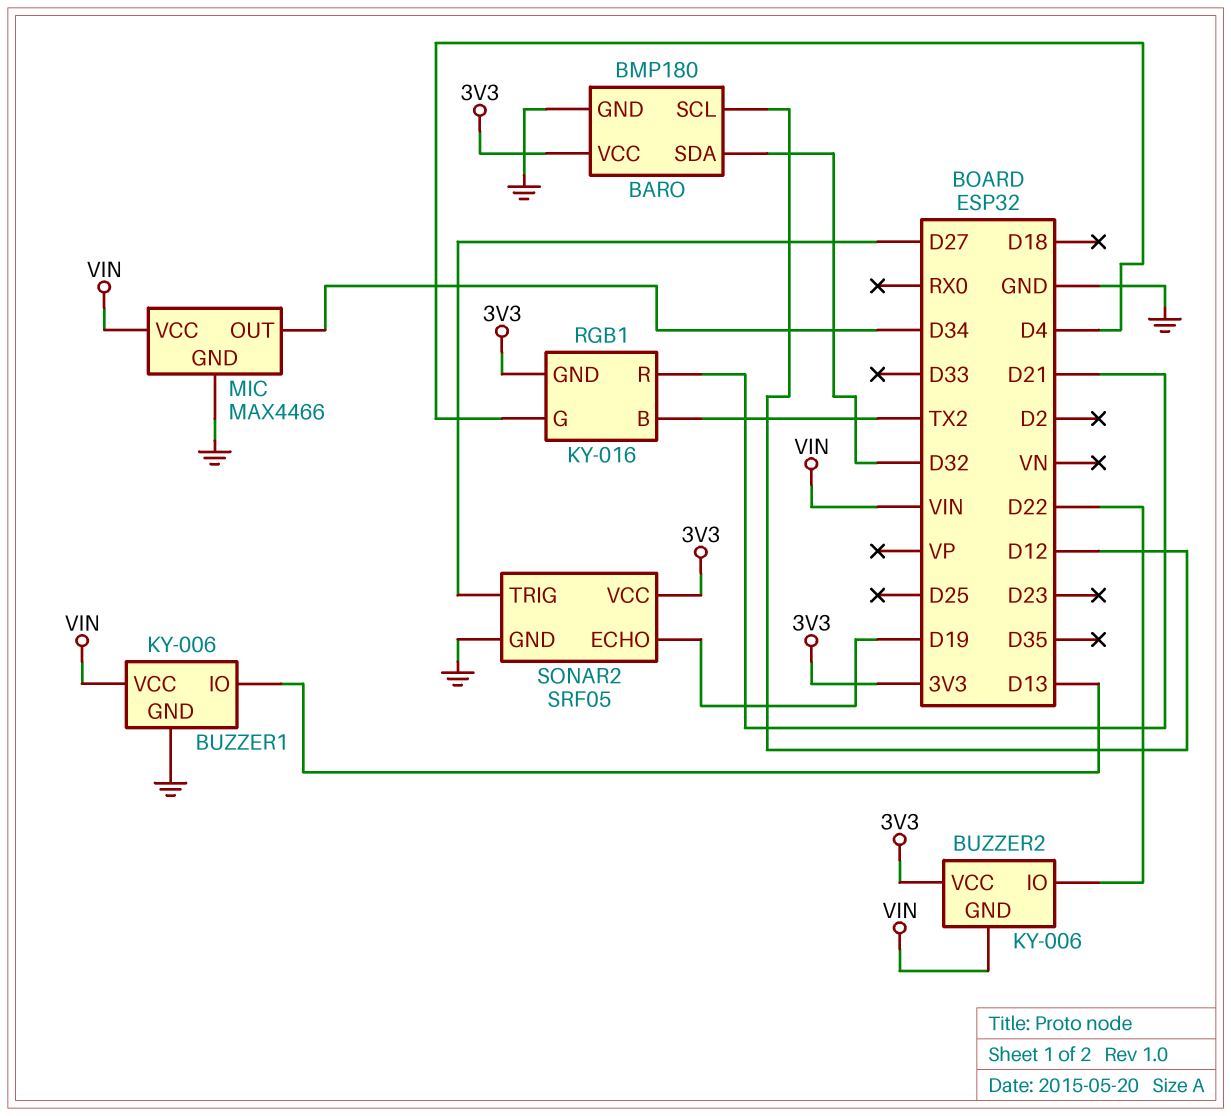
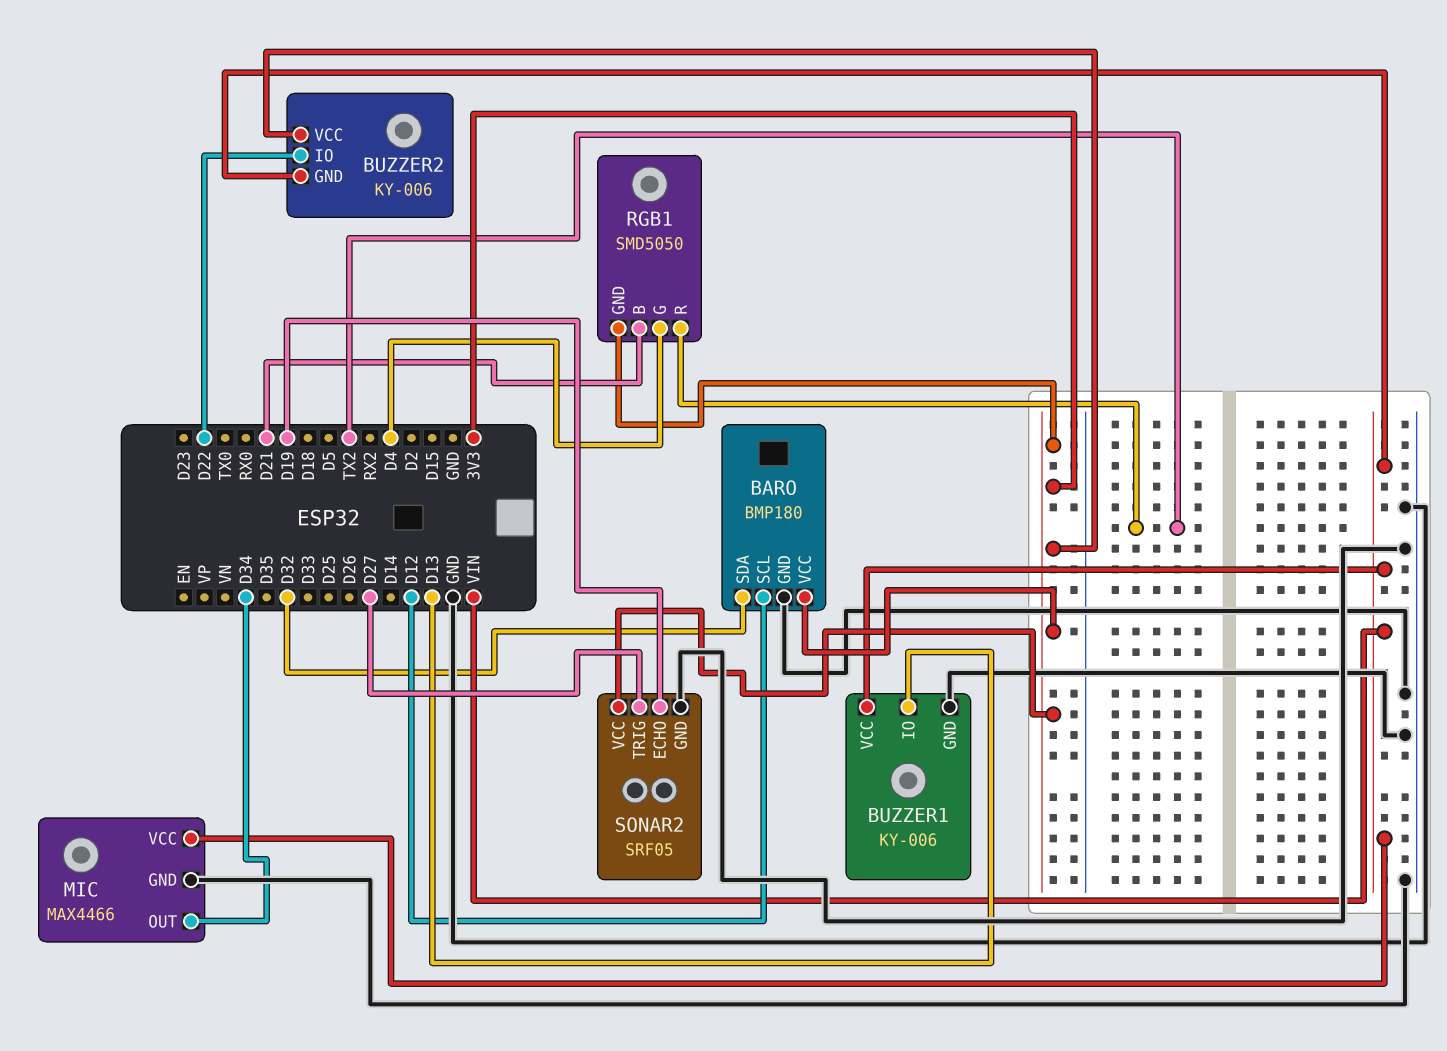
RGB1: KY-016 -> SMD5050
RGB1 pin B: TX2 -> D21
RGB1 pin R: D21 -> TX2

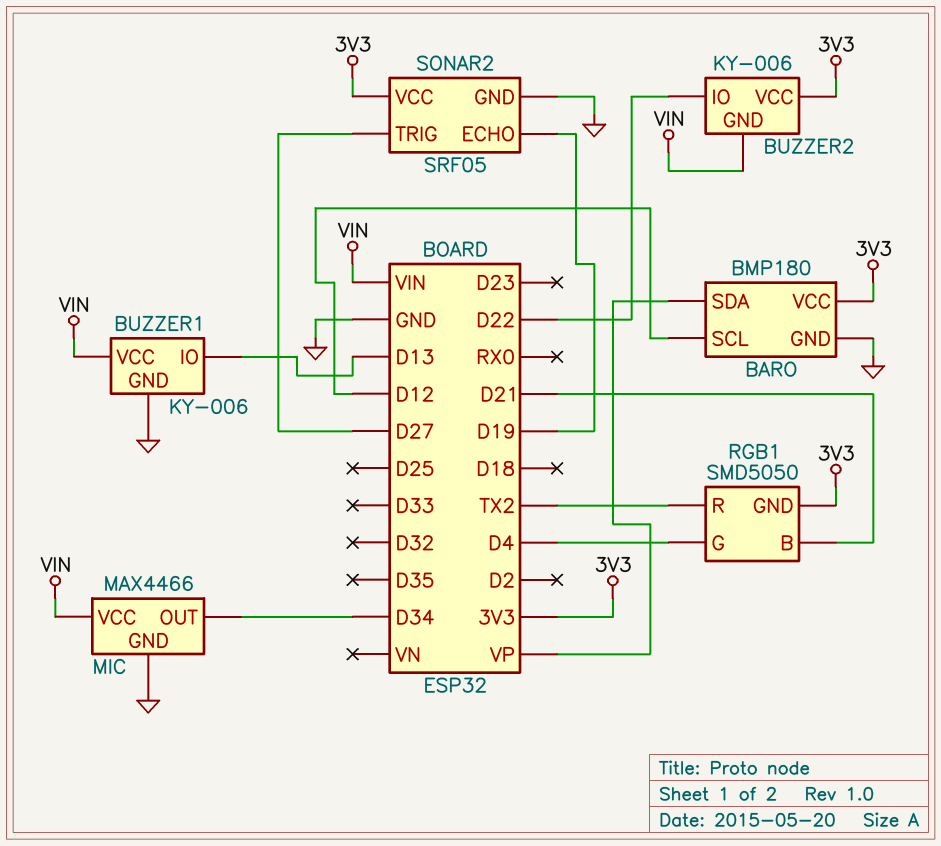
BARO pin SDA: D32 -> VP

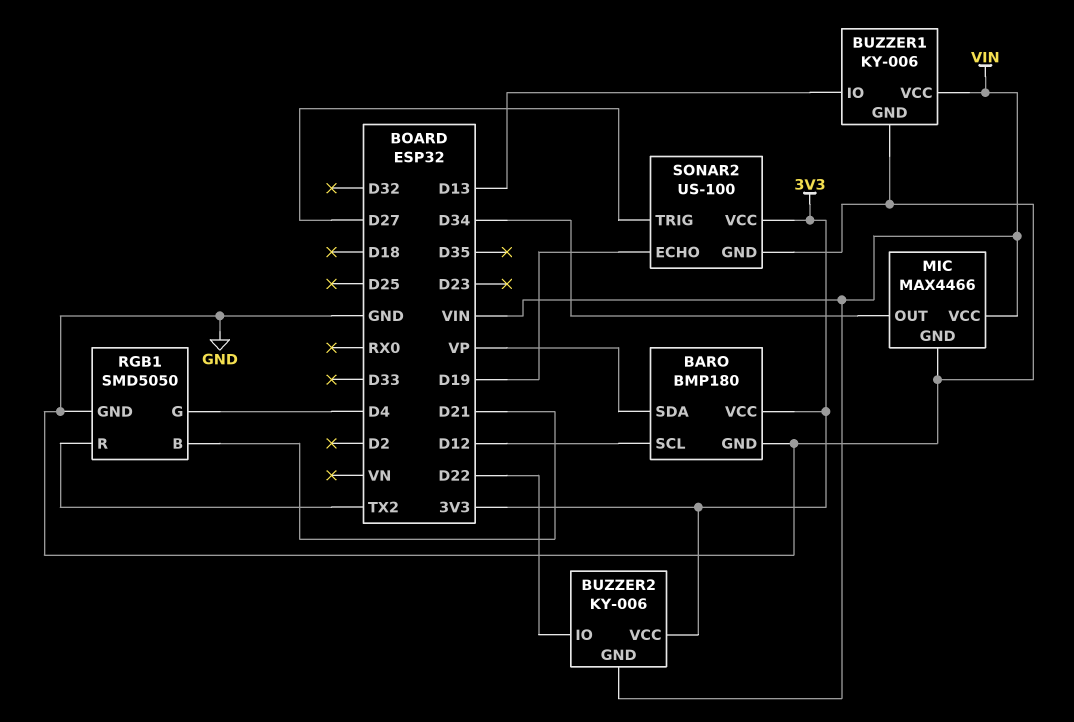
RGB1 pin GND: 3V3 -> GND
SONAR2: SRF05 -> US-100

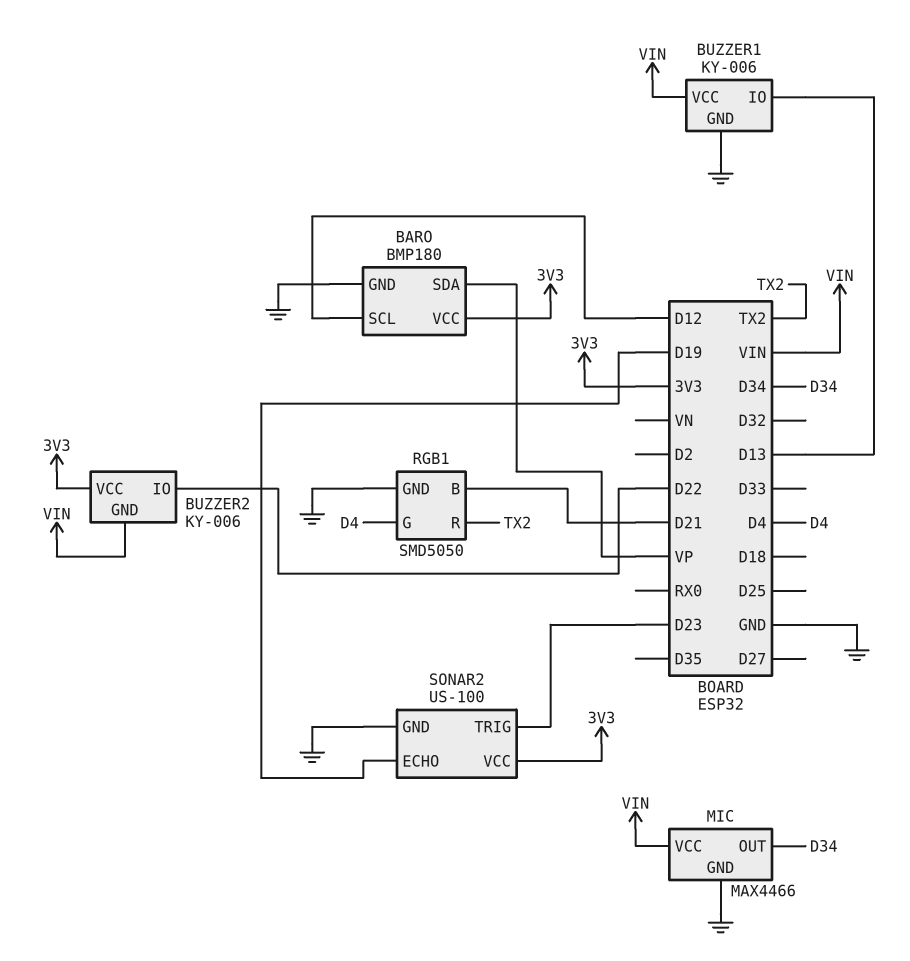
SONAR2 pin TRIG: D27 -> D23

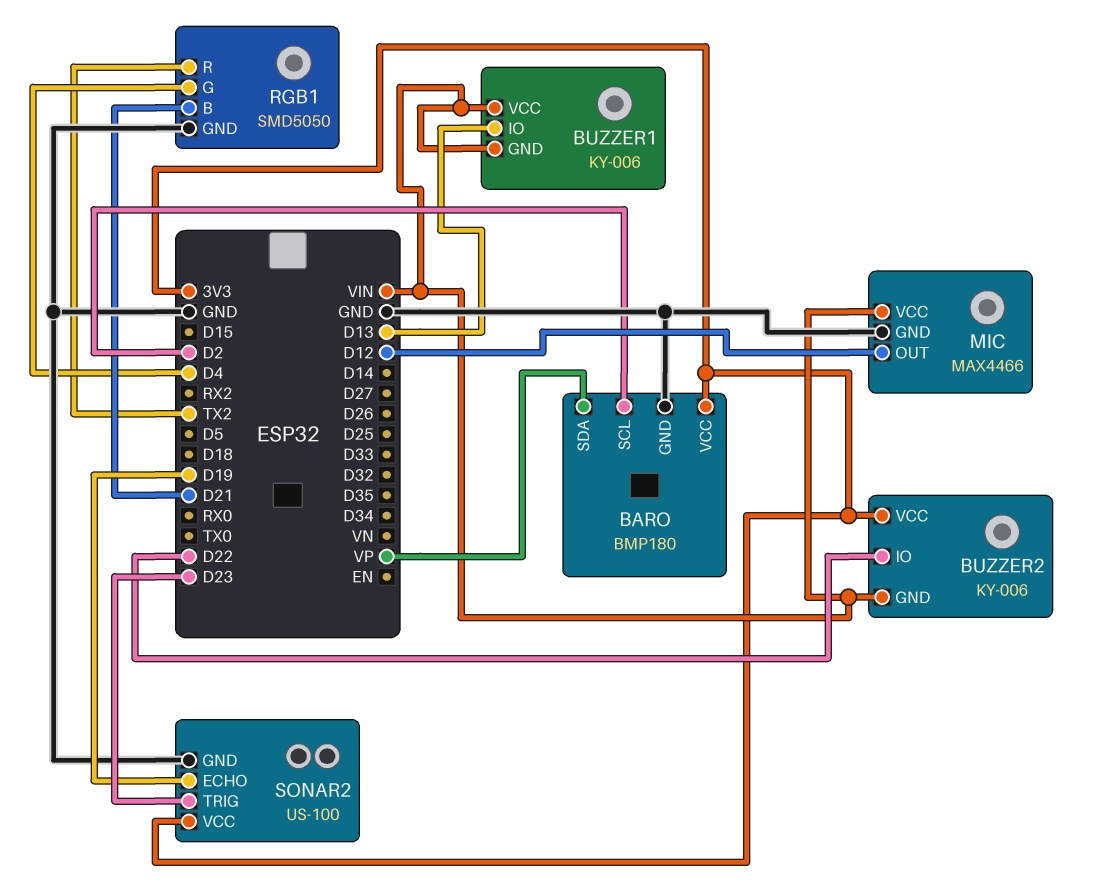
BARO pin SCL: D12 -> D2
BUZZER1 pin GND: GND -> VIN
MIC pin OUT: D34 -> D12

